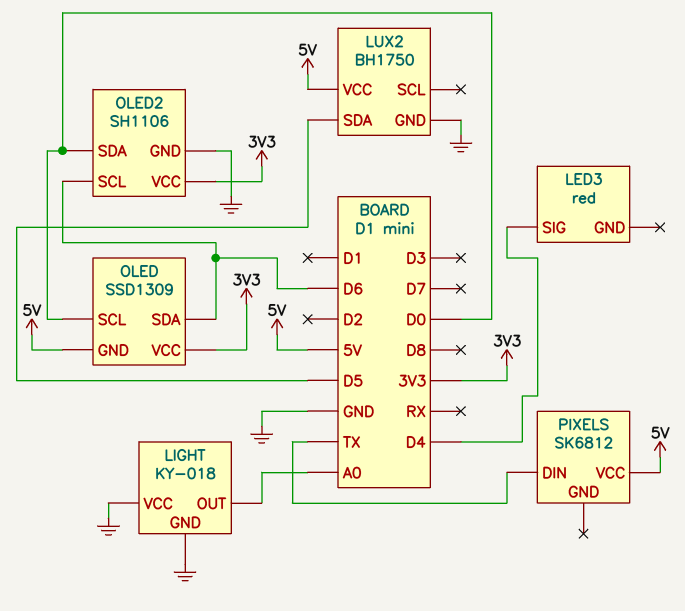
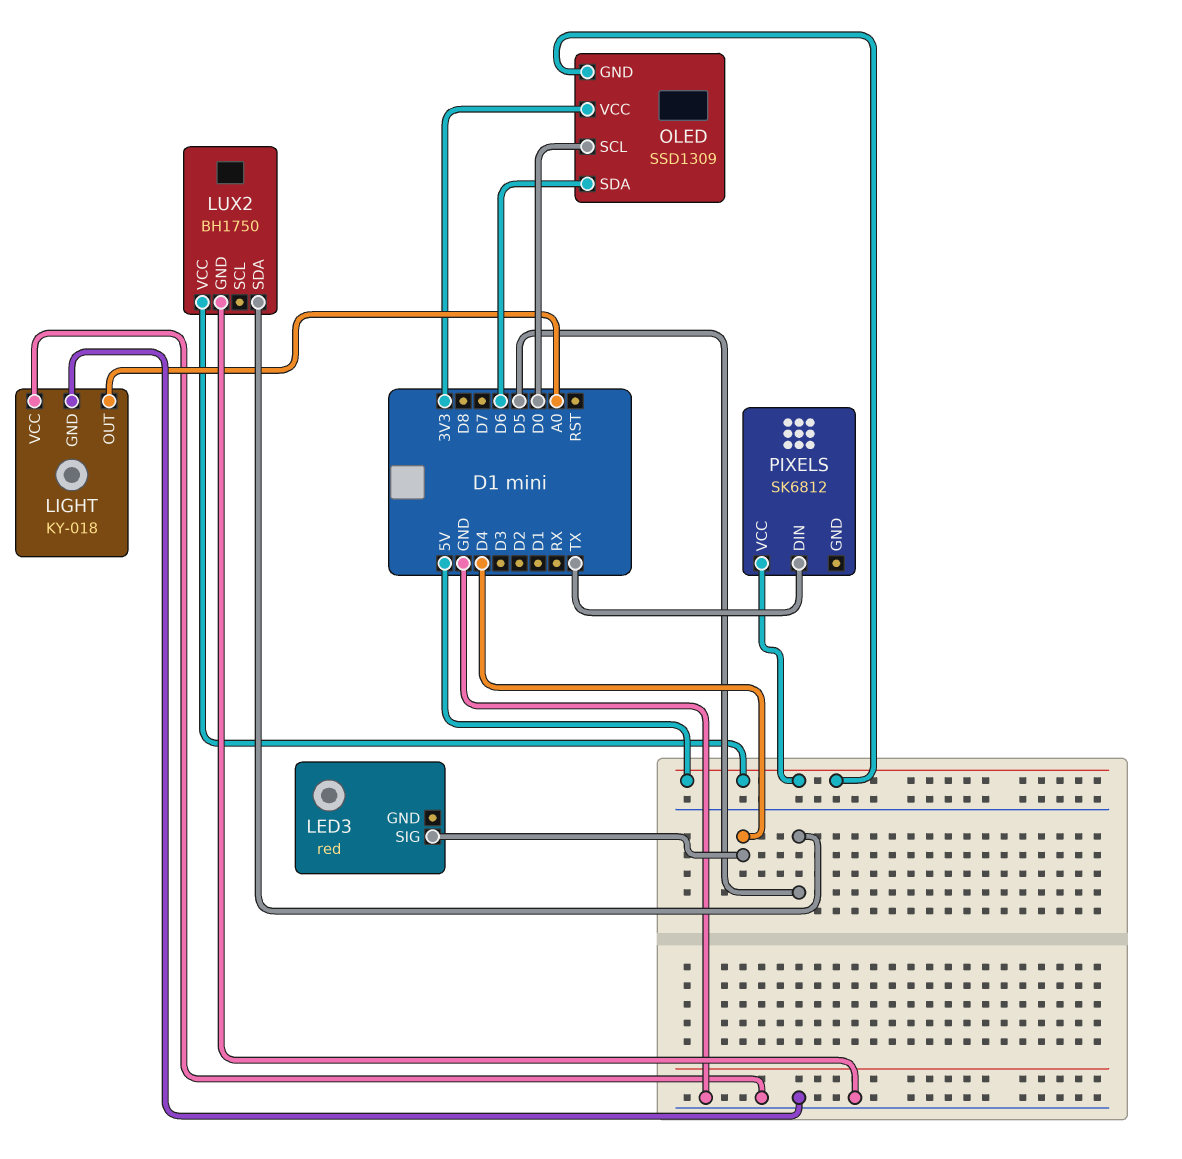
OLED2: SH1106 -> none
OLED2 pin GND: GND -> none
OLED2 pin SCL: D6 -> none
OLED2 pin SDA: D0 -> none
OLED2 pin VCC: 3V3 -> none

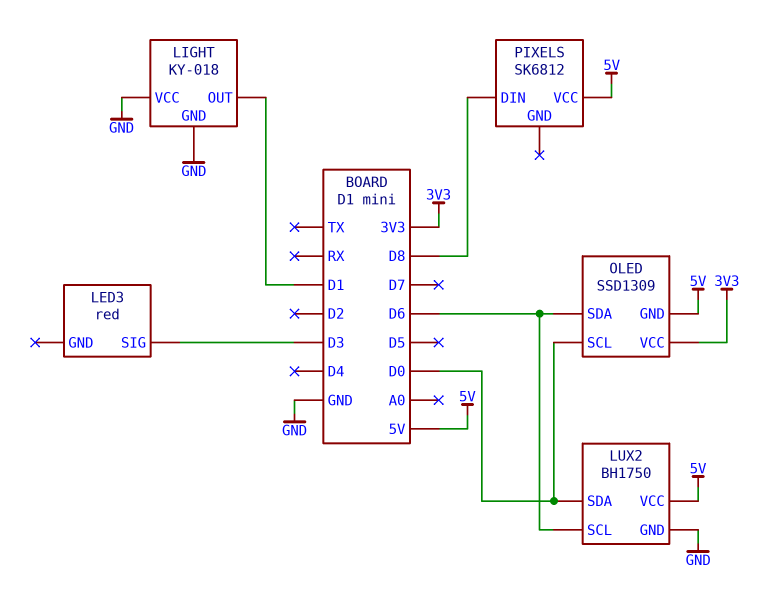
LED3 pin SIG: D4 -> D3
LIGHT pin OUT: A0 -> D1
LUX2 pin SCL: none -> D6
LUX2 pin SDA: D5 -> D0
PIXELS pin DIN: TX -> D8

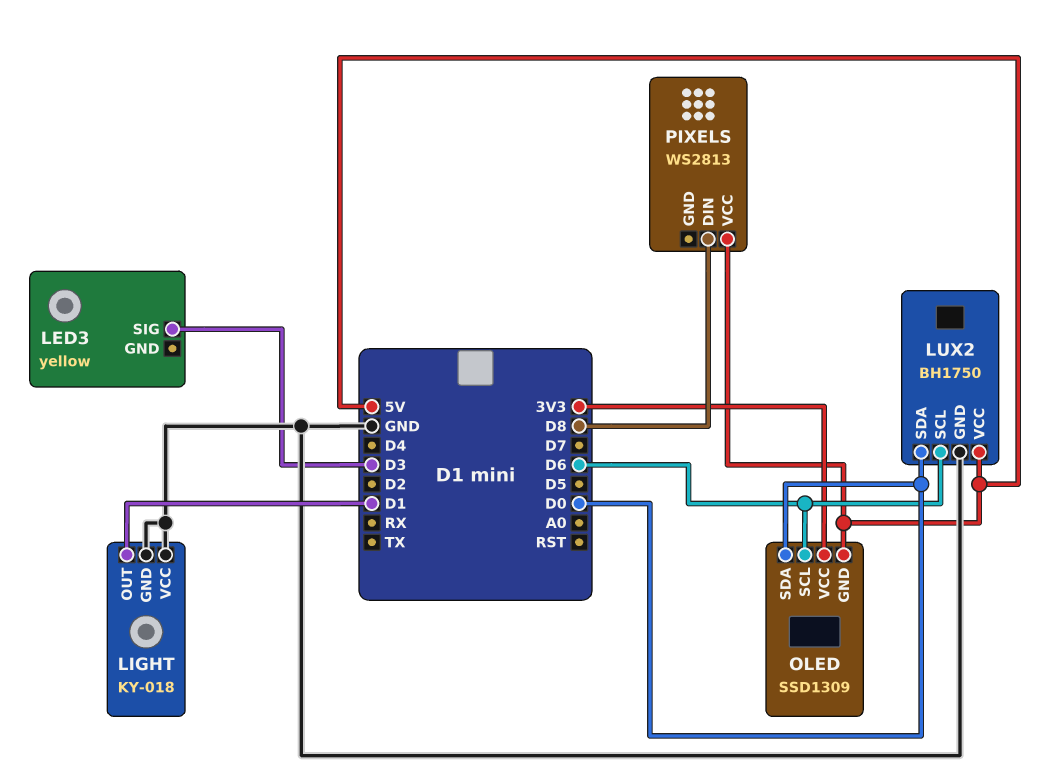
LED3: red -> yellow
OLED pin SCL: D0 -> D6
OLED pin SDA: D6 -> D0
PIXELS: SK6812 -> WS2813

